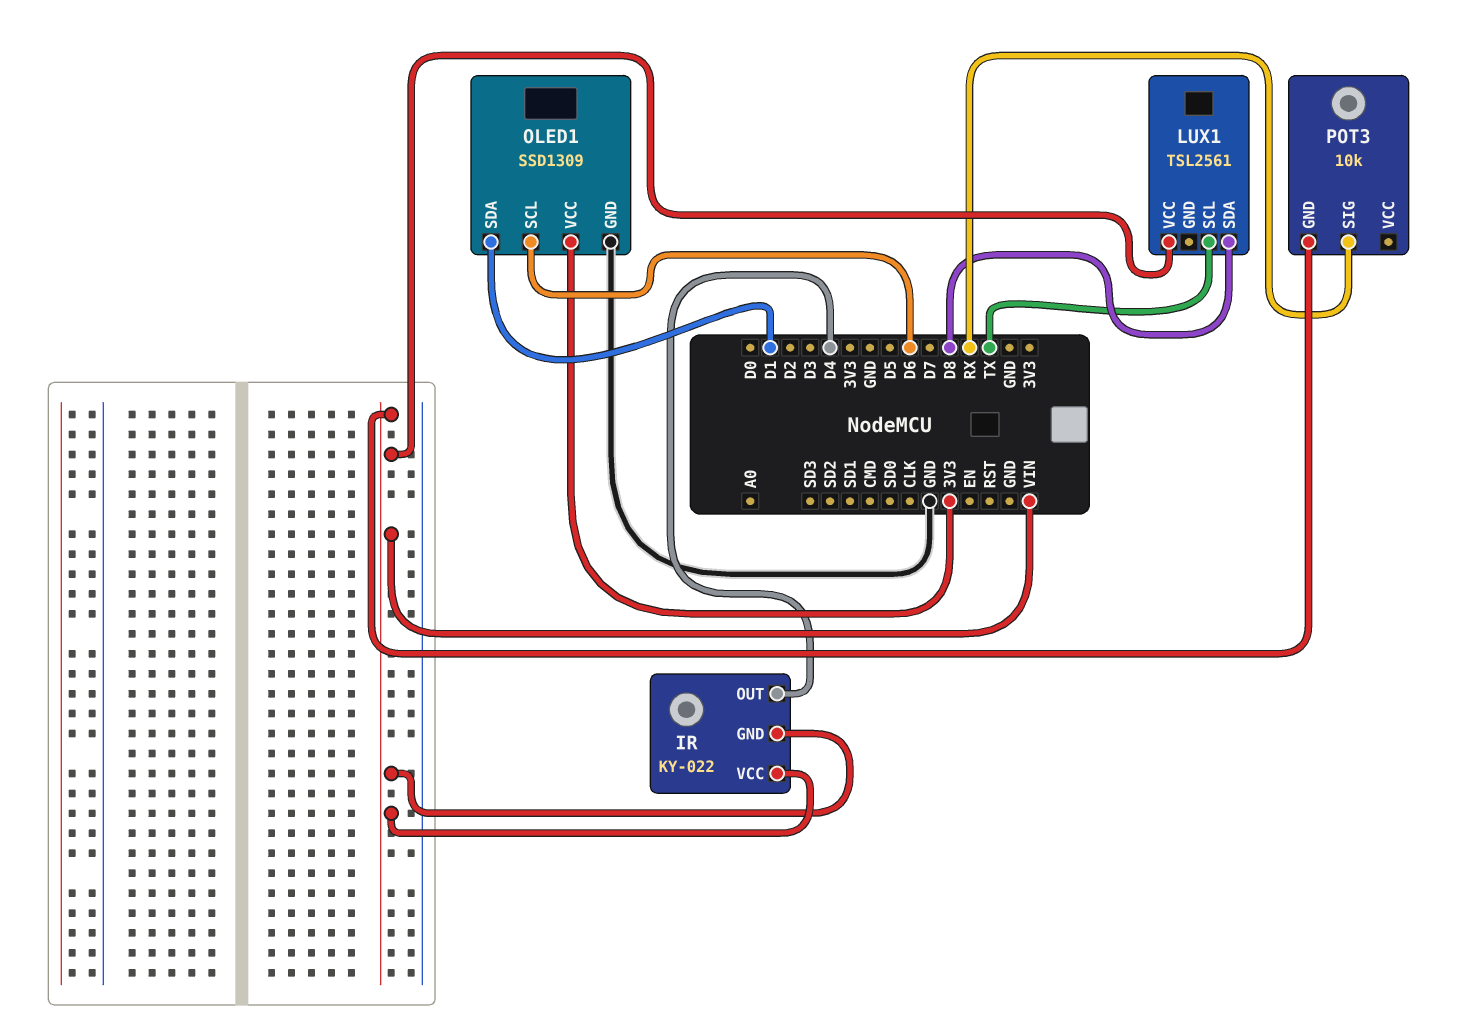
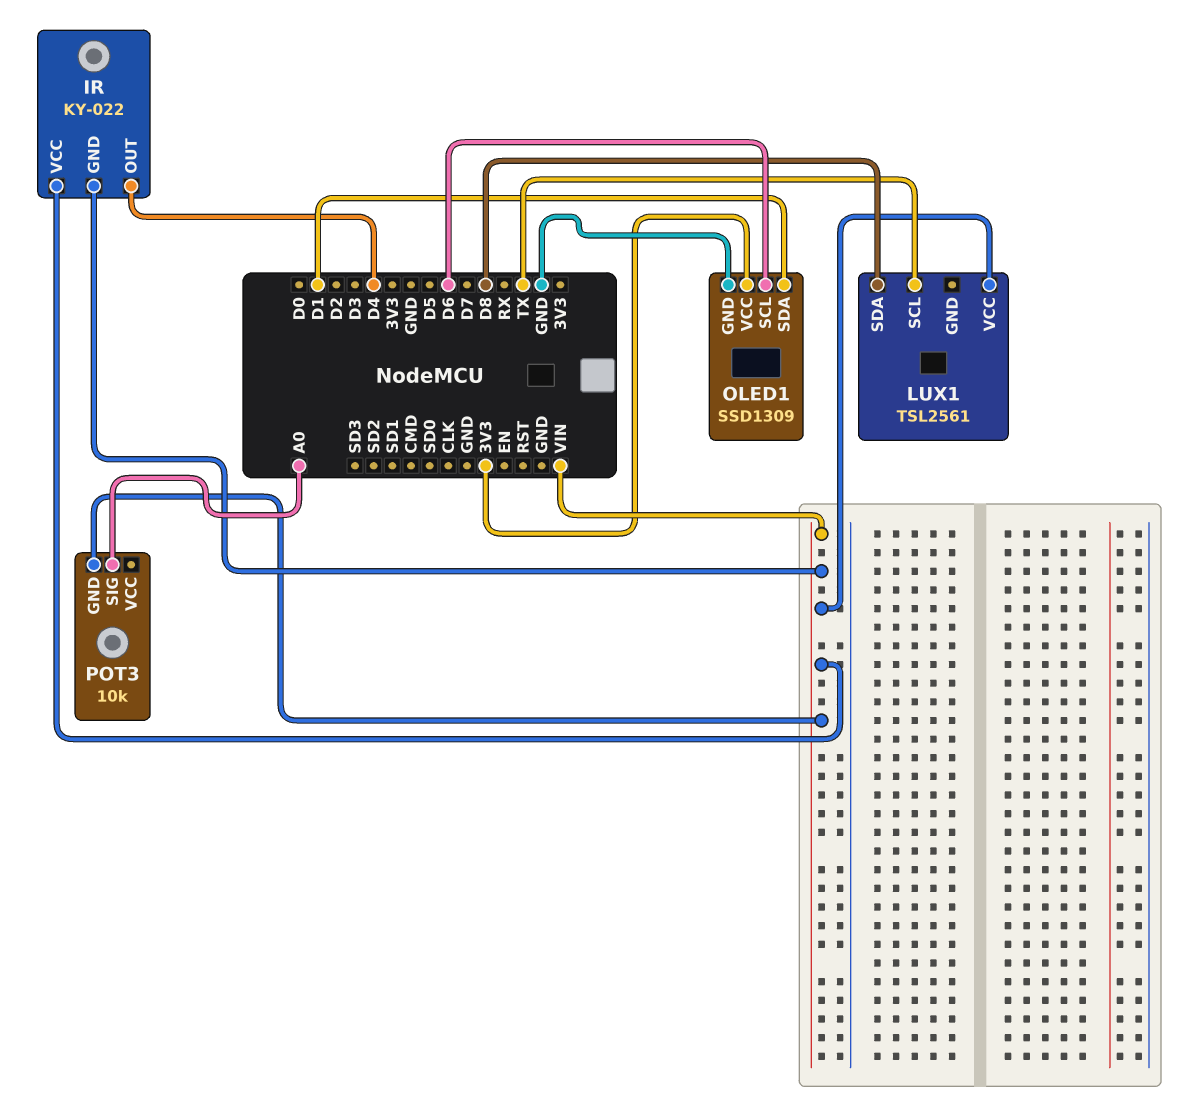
POT3 pin SIG: RX -> A0

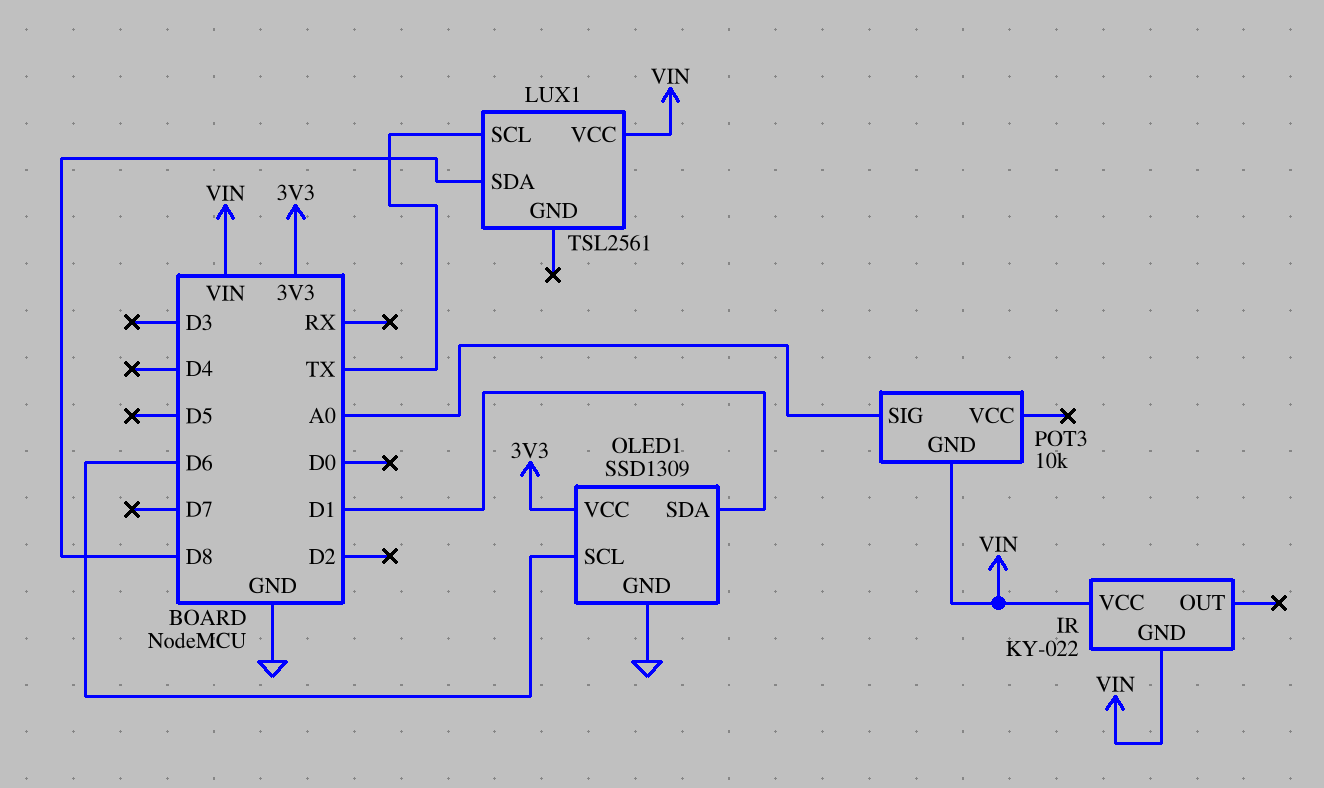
IR pin OUT: D4 -> none

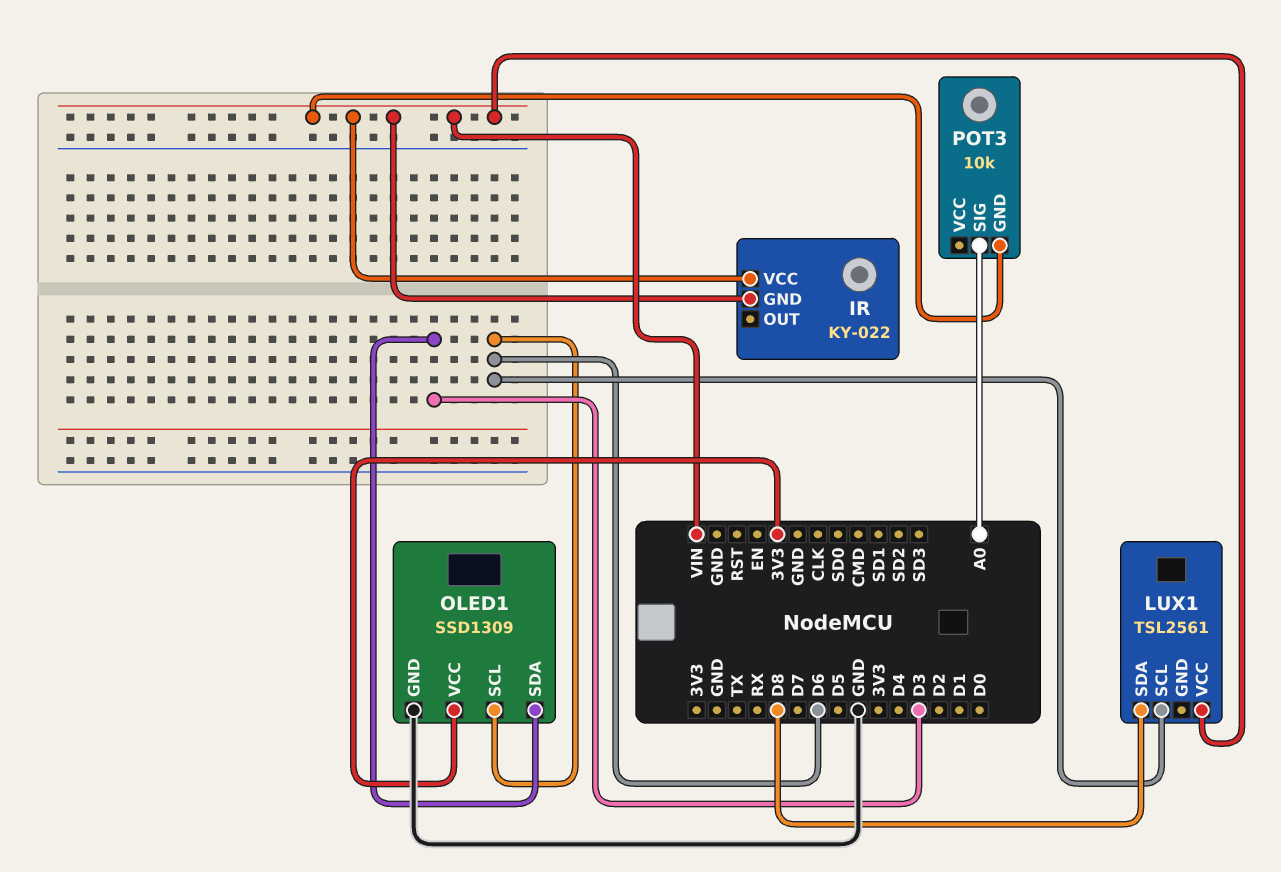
LUX1 pin SCL: TX -> D6
OLED1 pin SDA: D1 -> D3

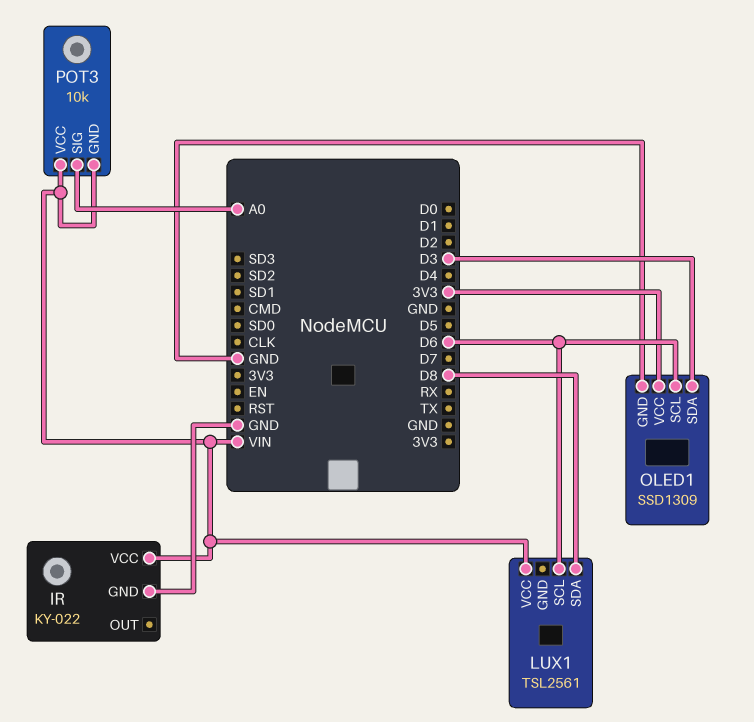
IR pin GND: VIN -> GND
POT3 pin VCC: none -> VIN

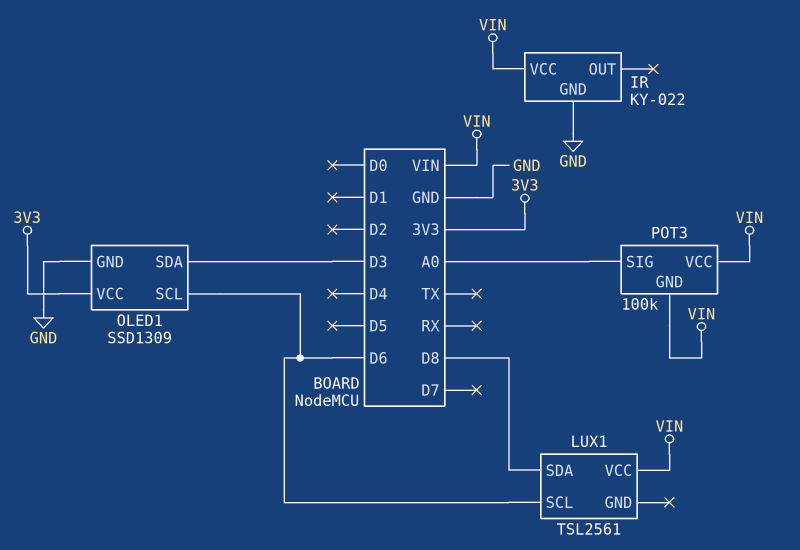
POT3: 10k -> 100k

